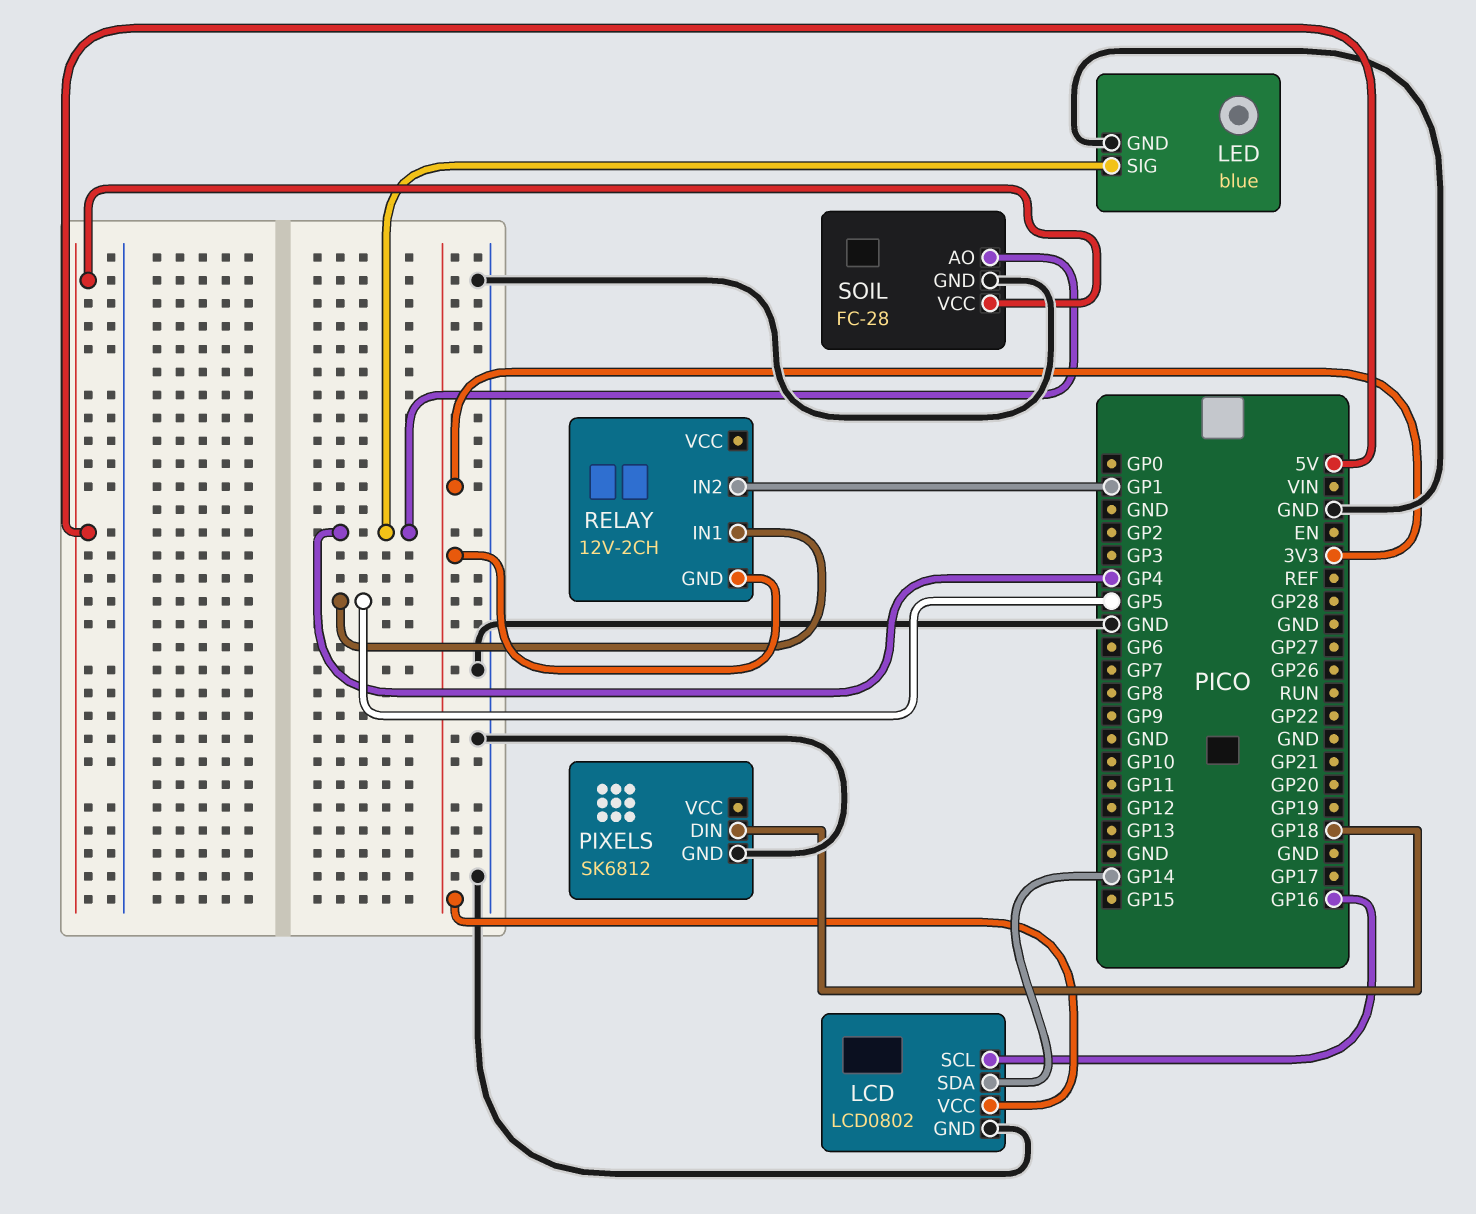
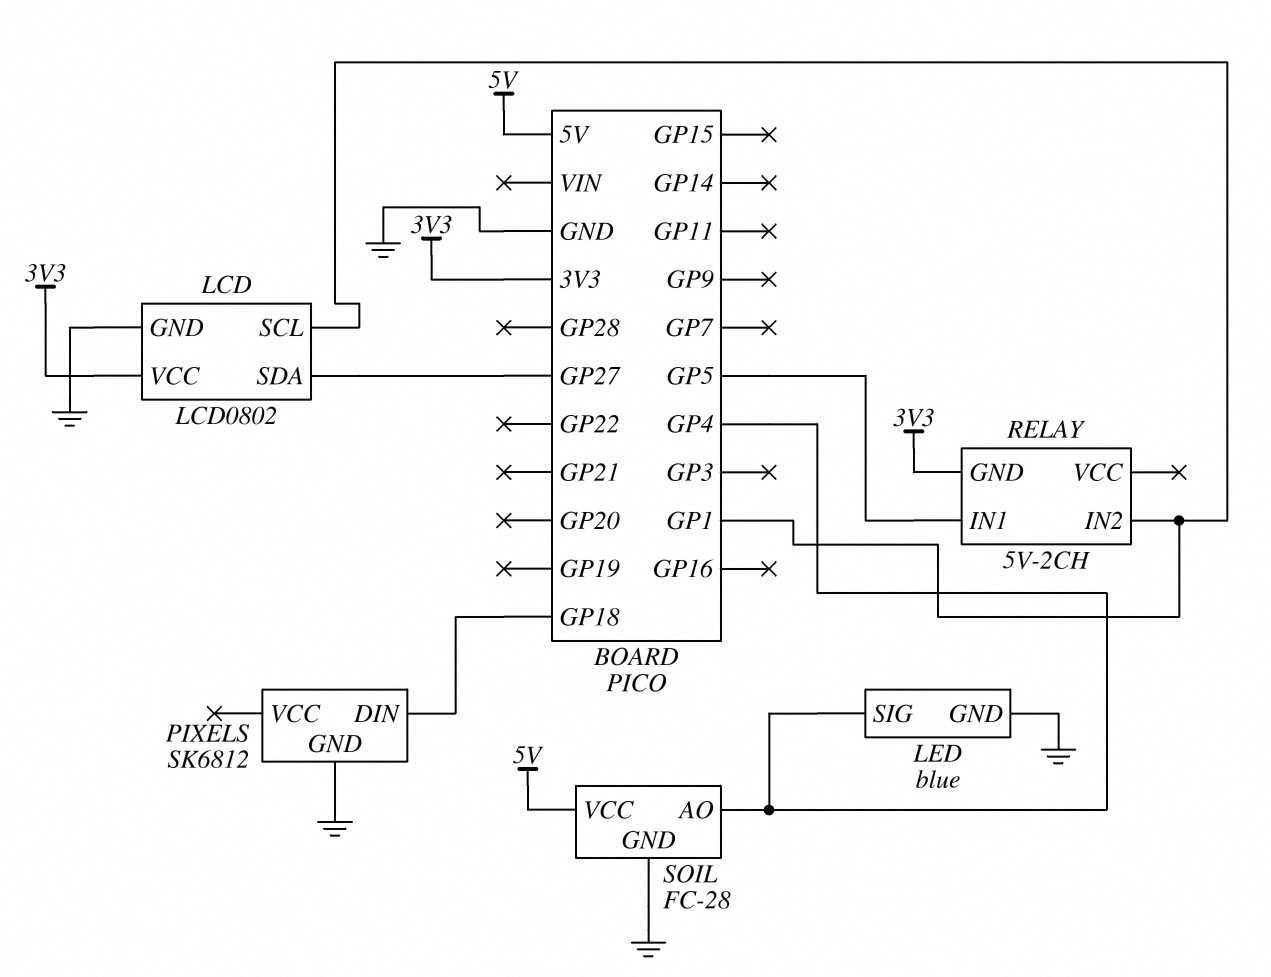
LCD pin SCL: GP16 -> GP1
LCD pin SDA: GP14 -> GP27
RELAY: 12V-2CH -> 5V-2CH

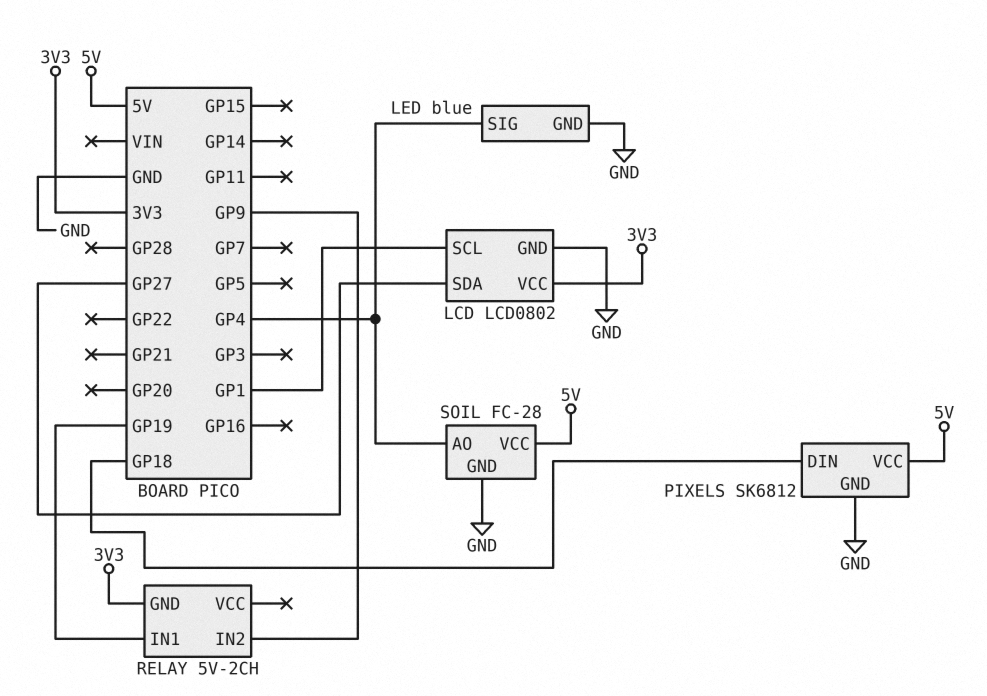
PIXELS pin VCC: none -> 5V
RELAY pin IN1: GP5 -> GP19
RELAY pin IN2: GP1 -> GP9

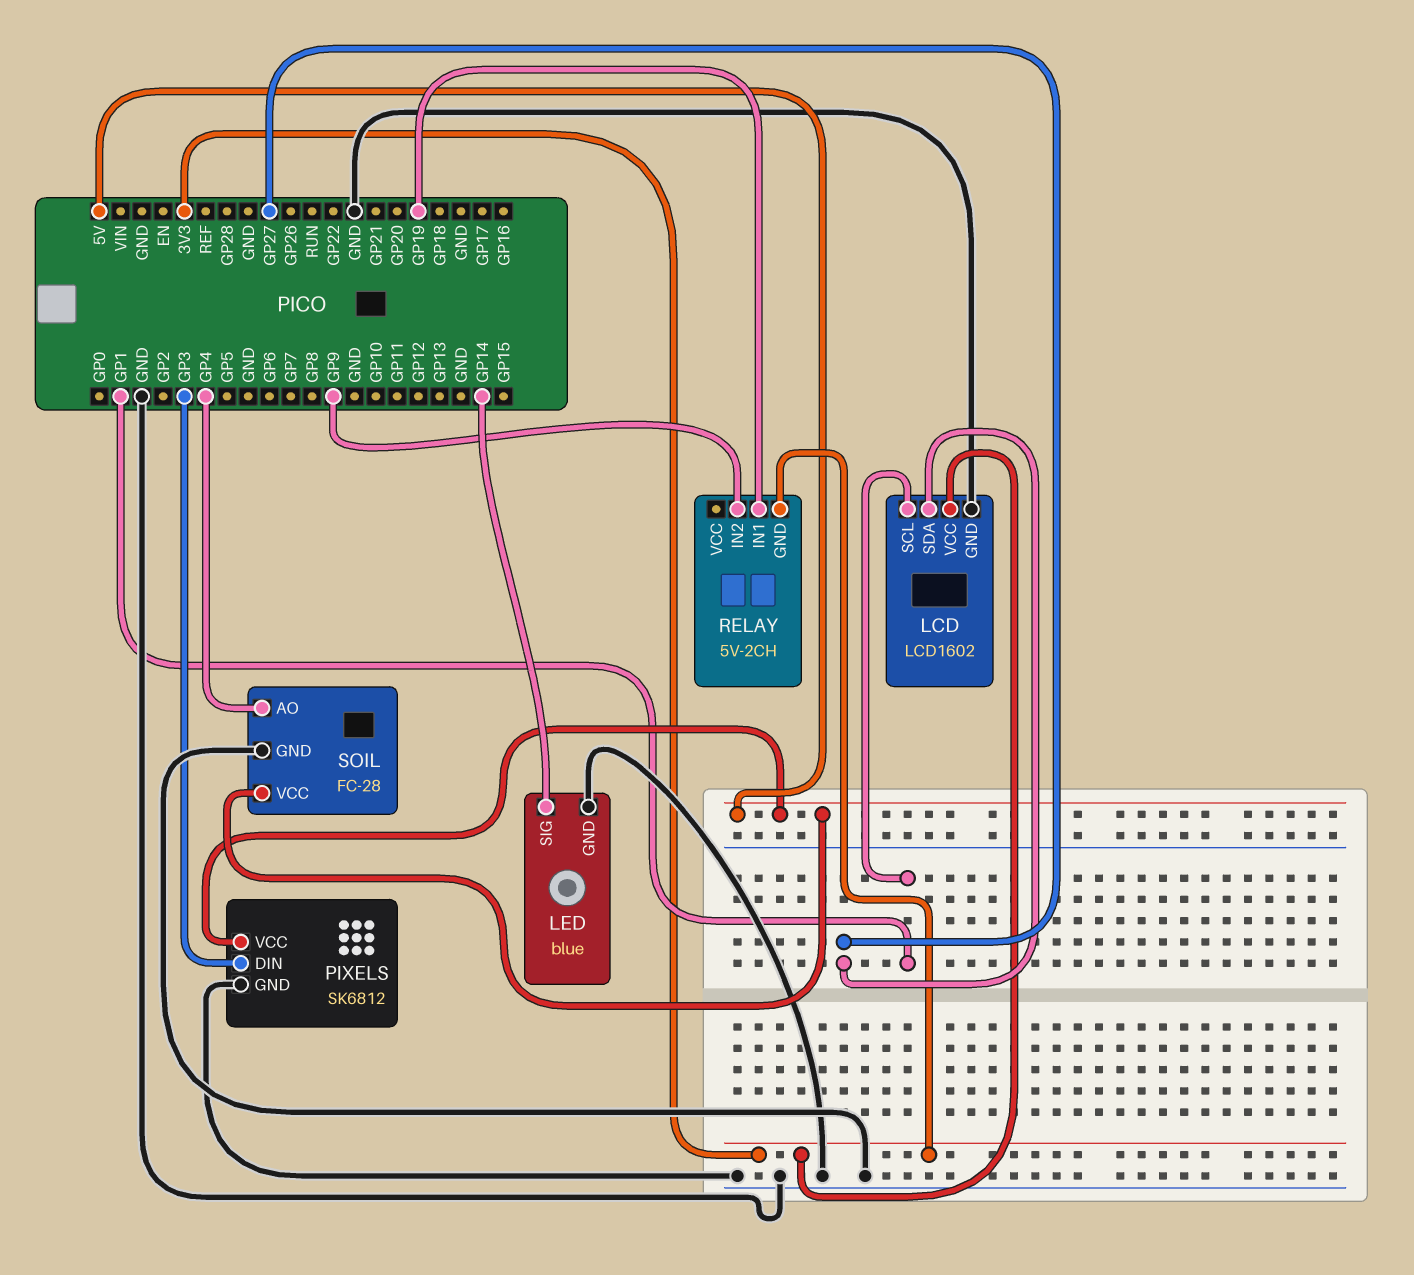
LCD: LCD0802 -> LCD1602
LED pin SIG: GP4 -> GP14
PIXELS pin DIN: GP18 -> GP3

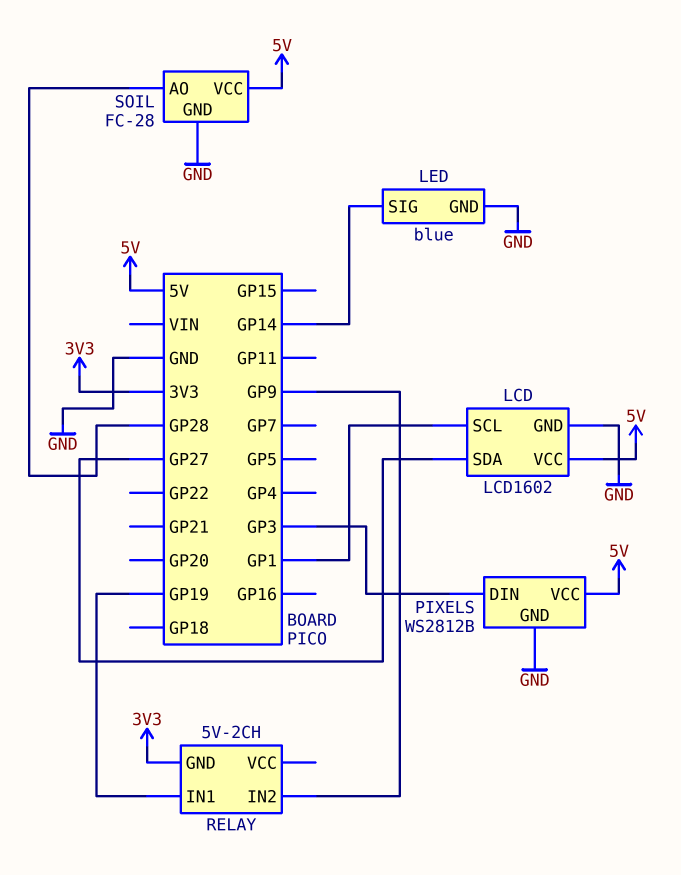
LCD pin VCC: 3V3 -> 5V
PIXELS: SK6812 -> WS2812B
SOIL pin AO: GP4 -> GP28

